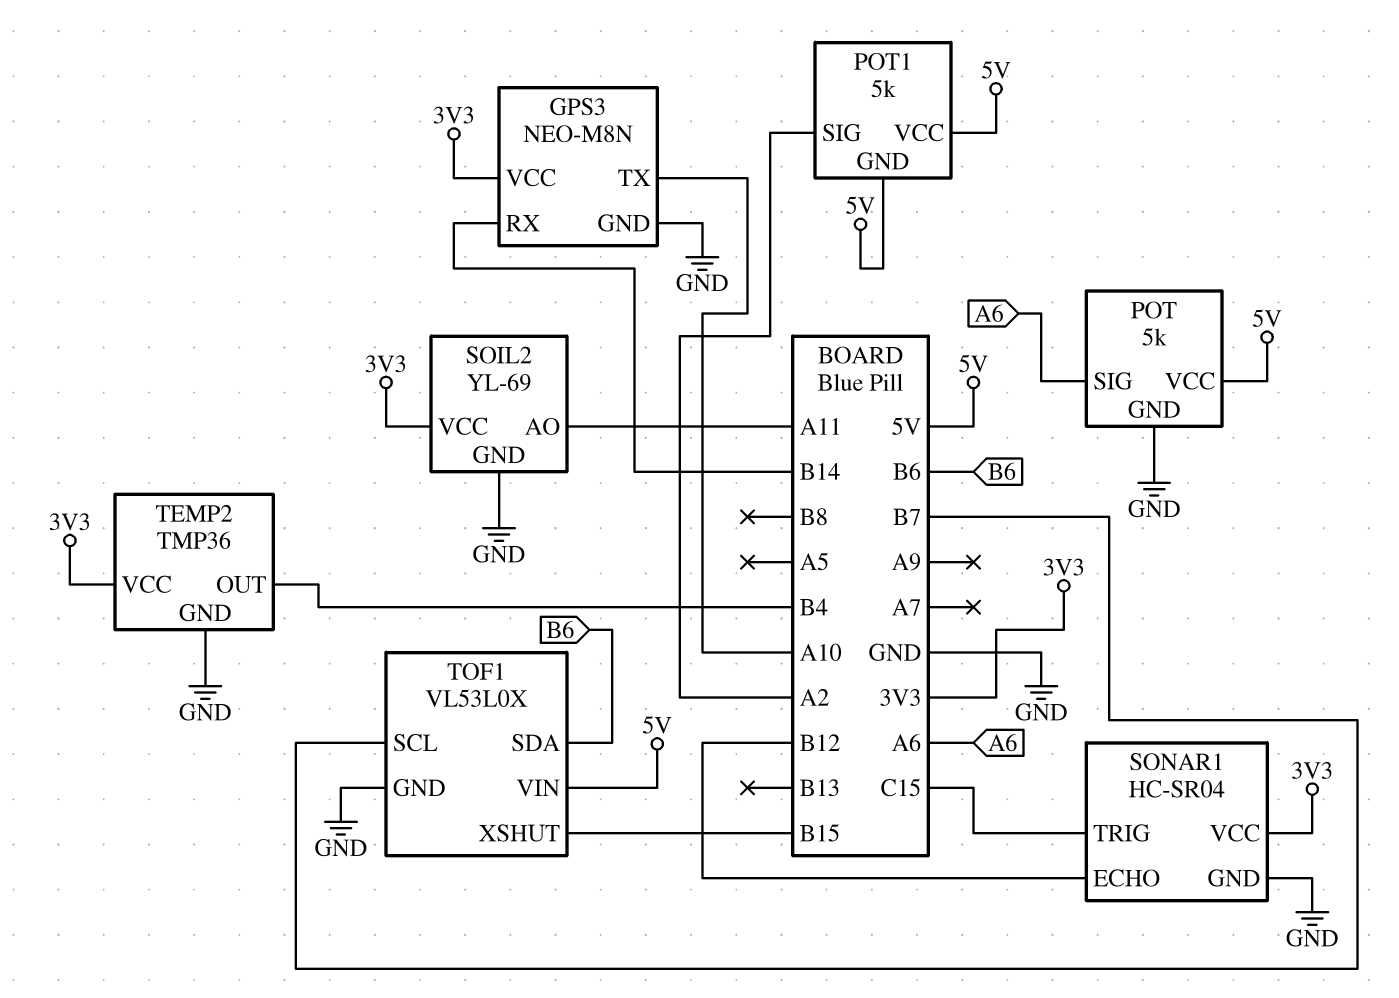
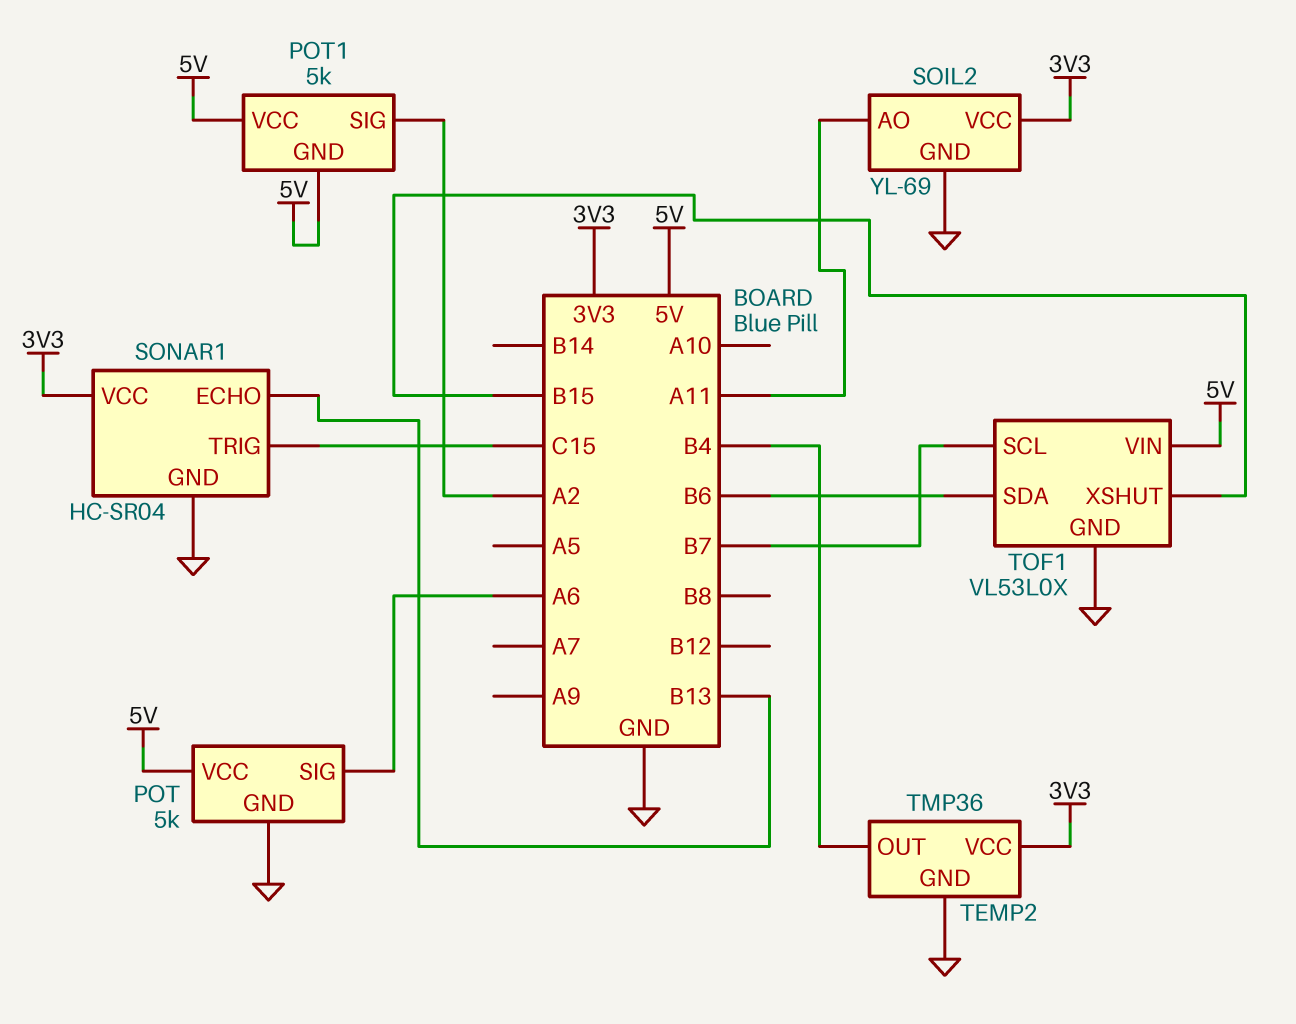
GPS3: NEO-M8N -> none
GPS3 pin GND: GND -> none
GPS3 pin RX: B14 -> none
GPS3 pin TX: A10 -> none
GPS3 pin VCC: 3V3 -> none
SONAR1 pin ECHO: B12 -> B13

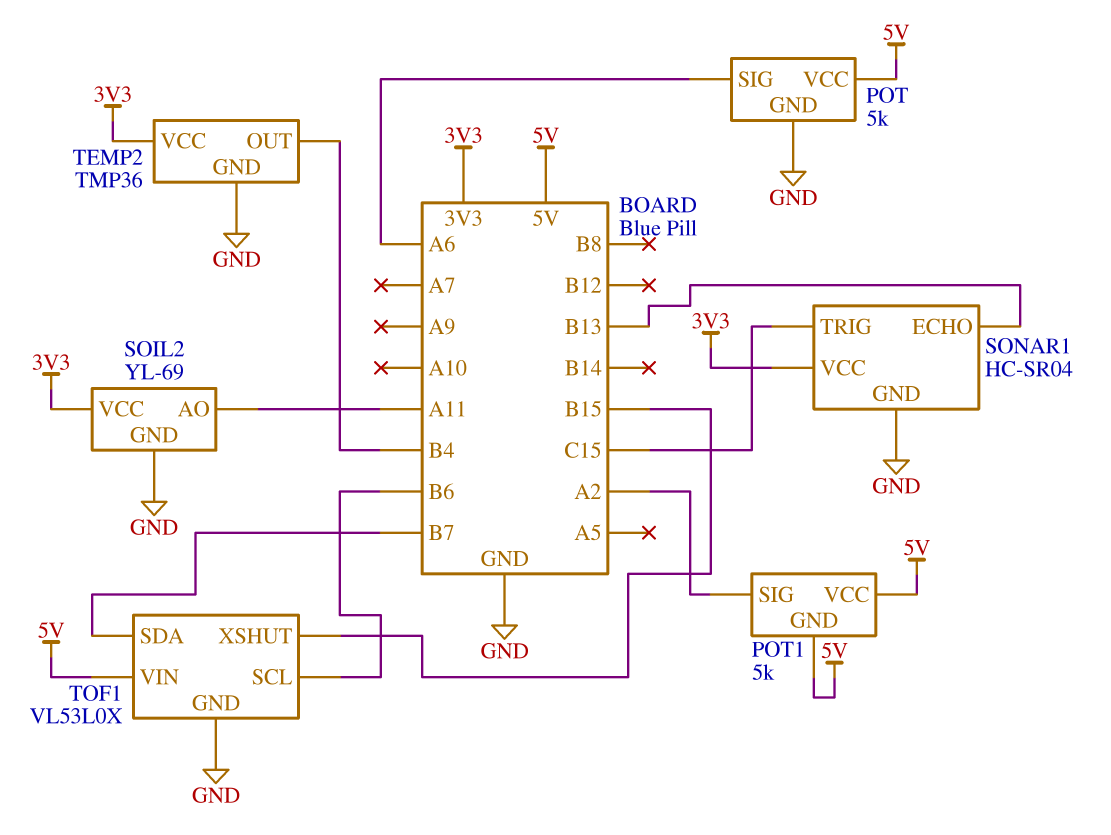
TOF1 pin SCL: B7 -> B6
TOF1 pin SDA: B6 -> B7

